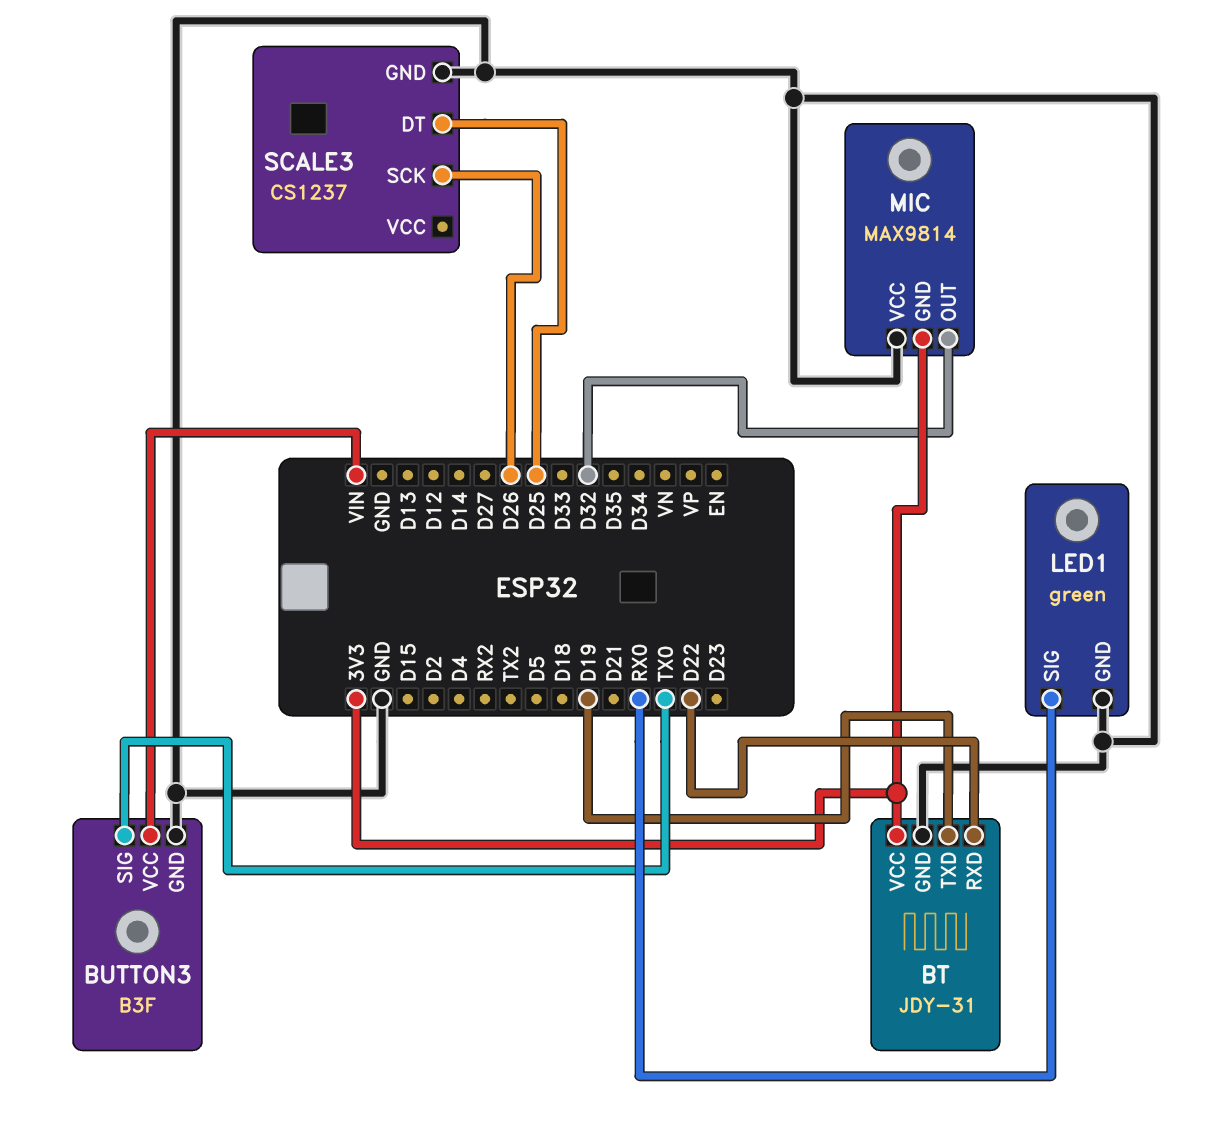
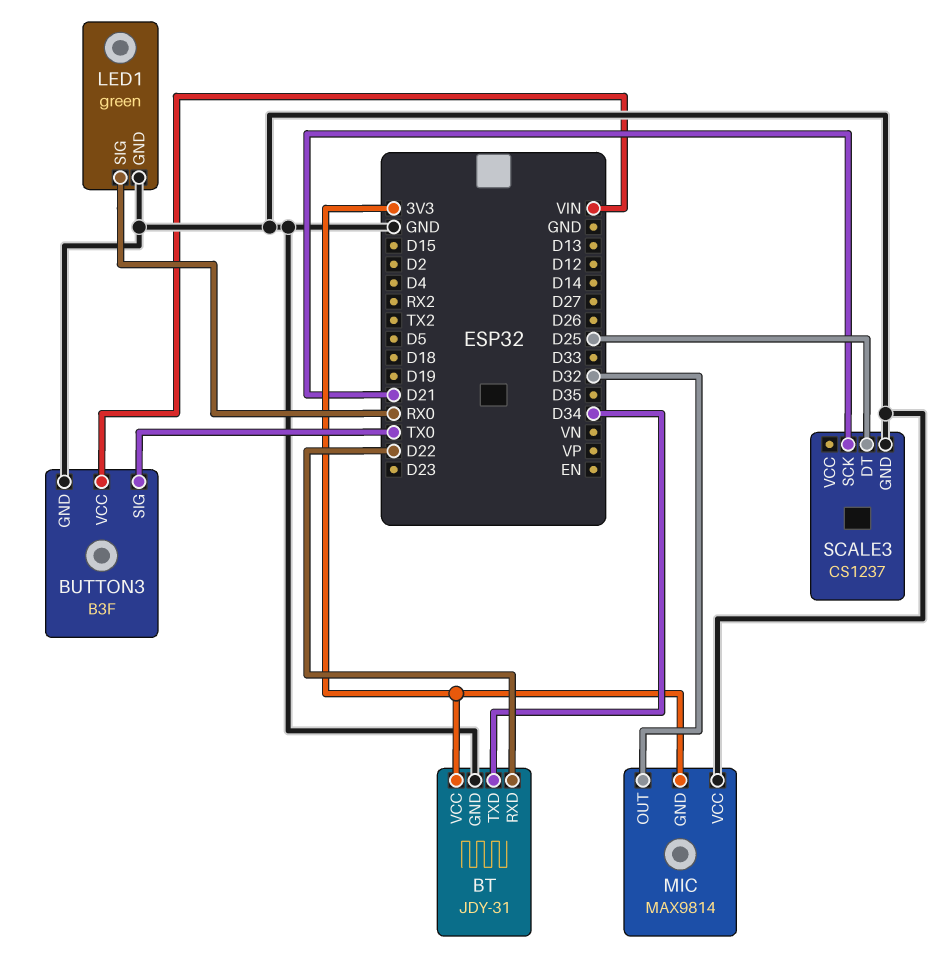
BT pin TXD: D19 -> D34
SCALE3 pin SCK: D26 -> D21

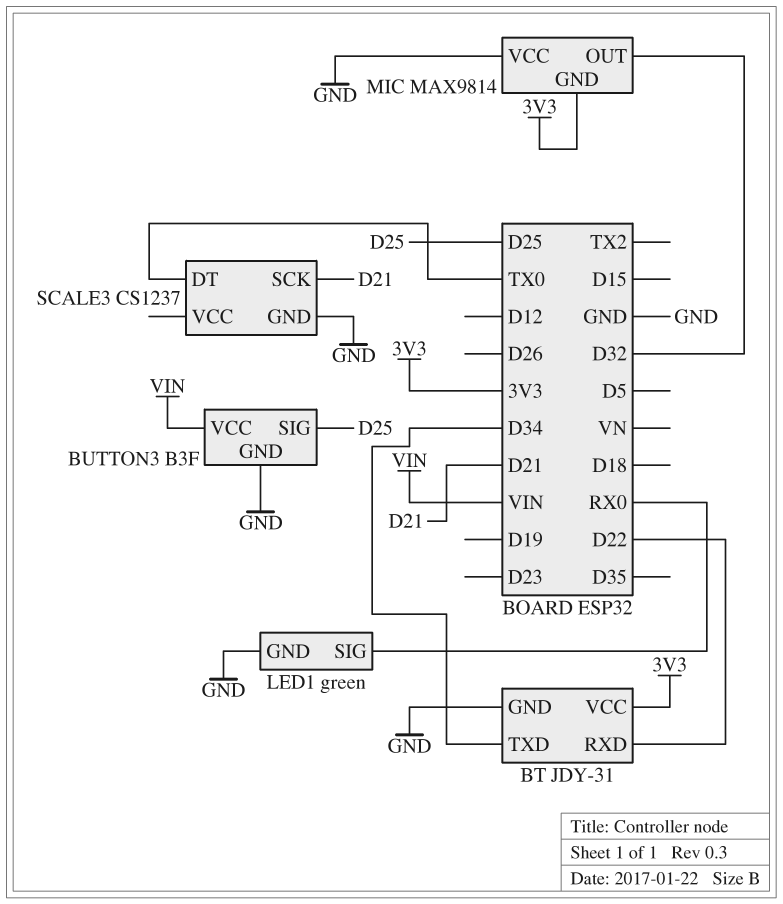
BUTTON3 pin SIG: TX0 -> D25
SCALE3 pin DT: D25 -> TX0

